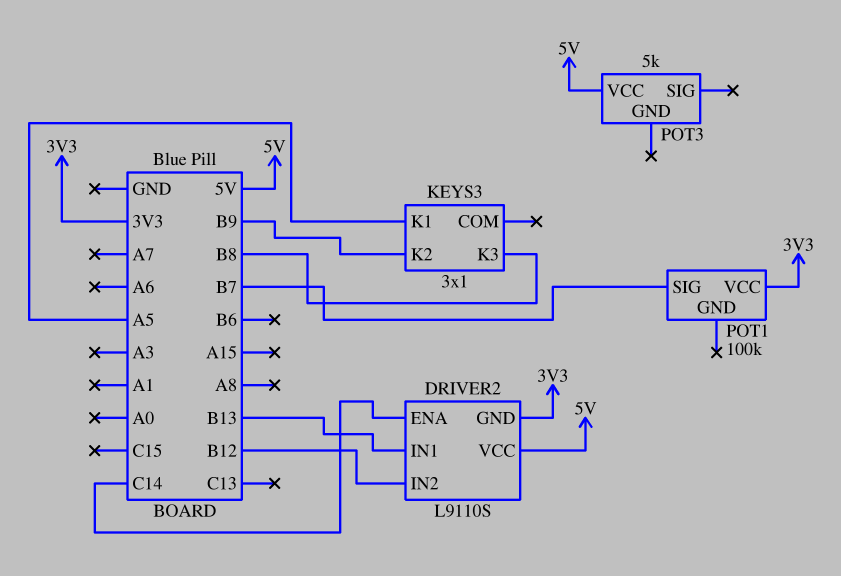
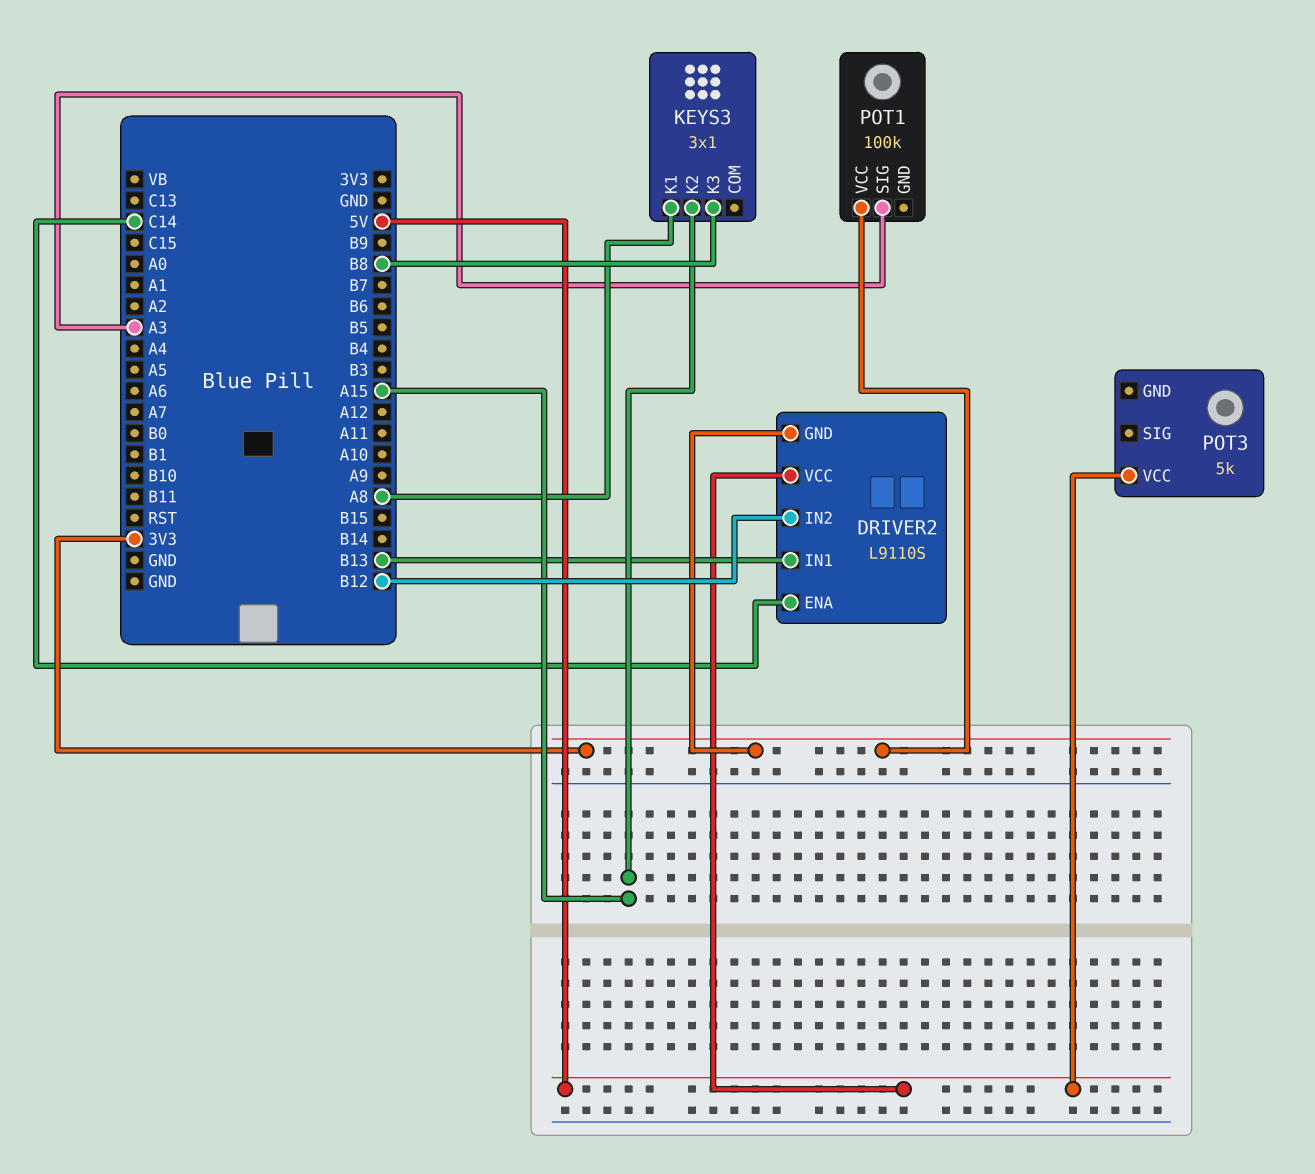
KEYS3 pin K1: A5 -> A8
KEYS3 pin K2: B9 -> A15
POT1 pin SIG: B7 -> A3

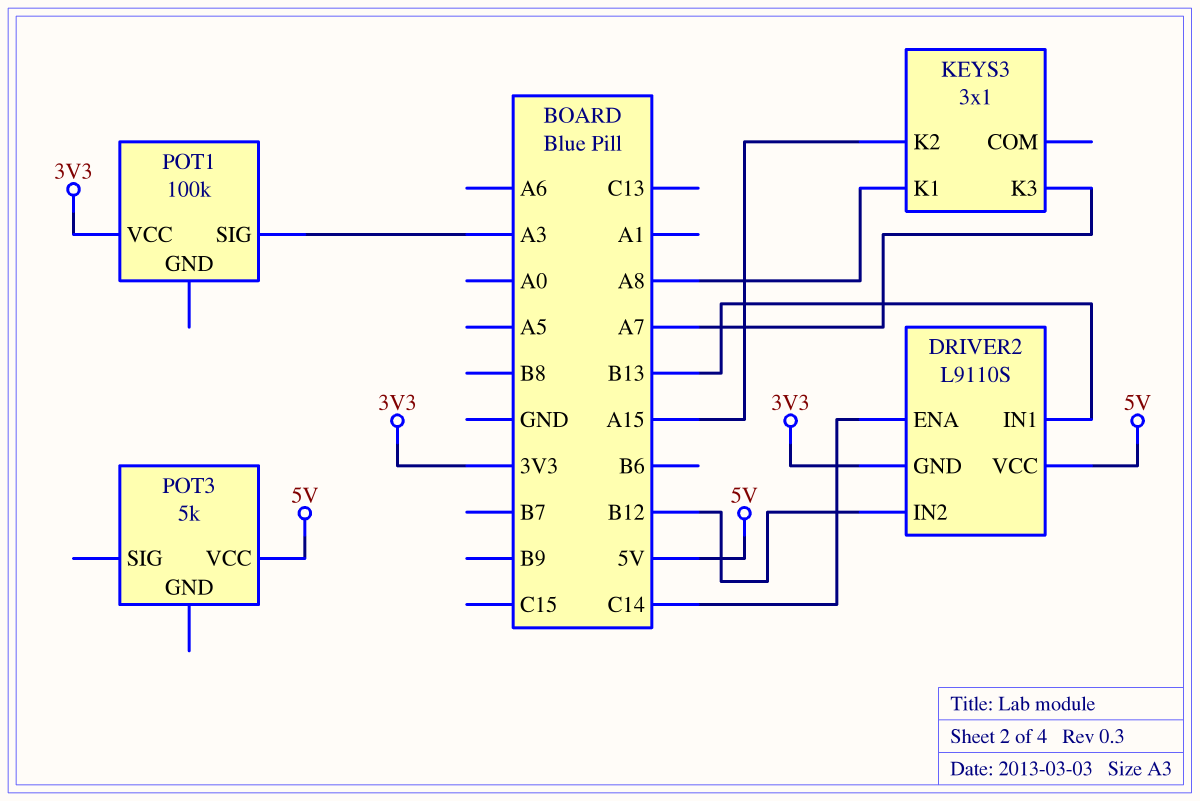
KEYS3 pin K3: B8 -> A7

